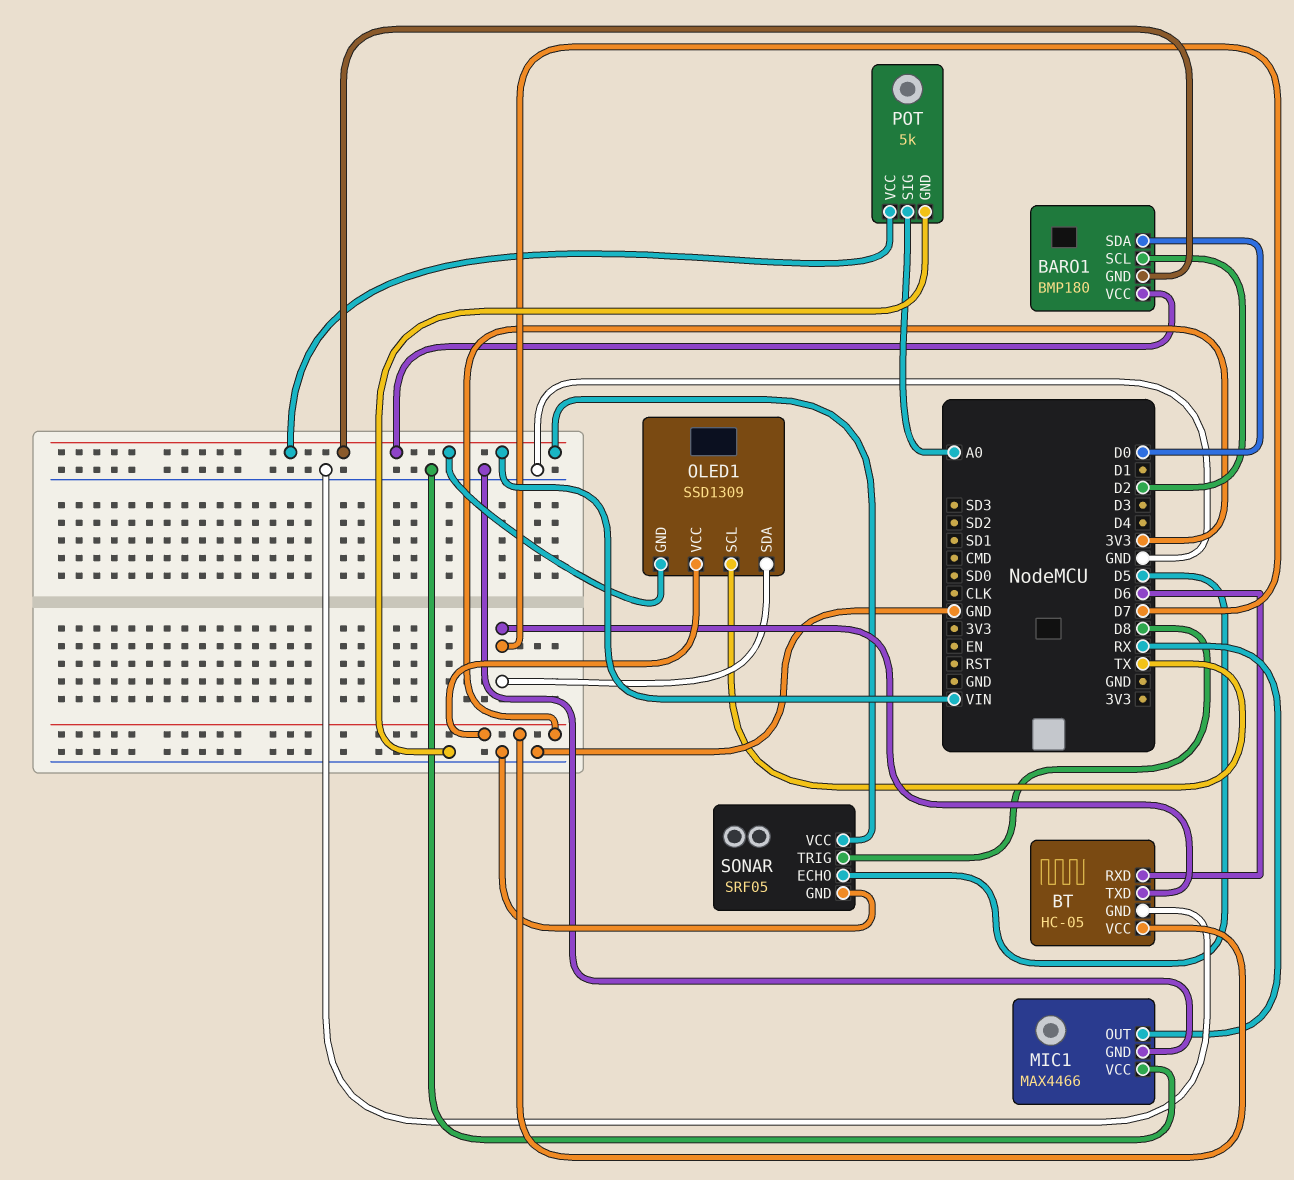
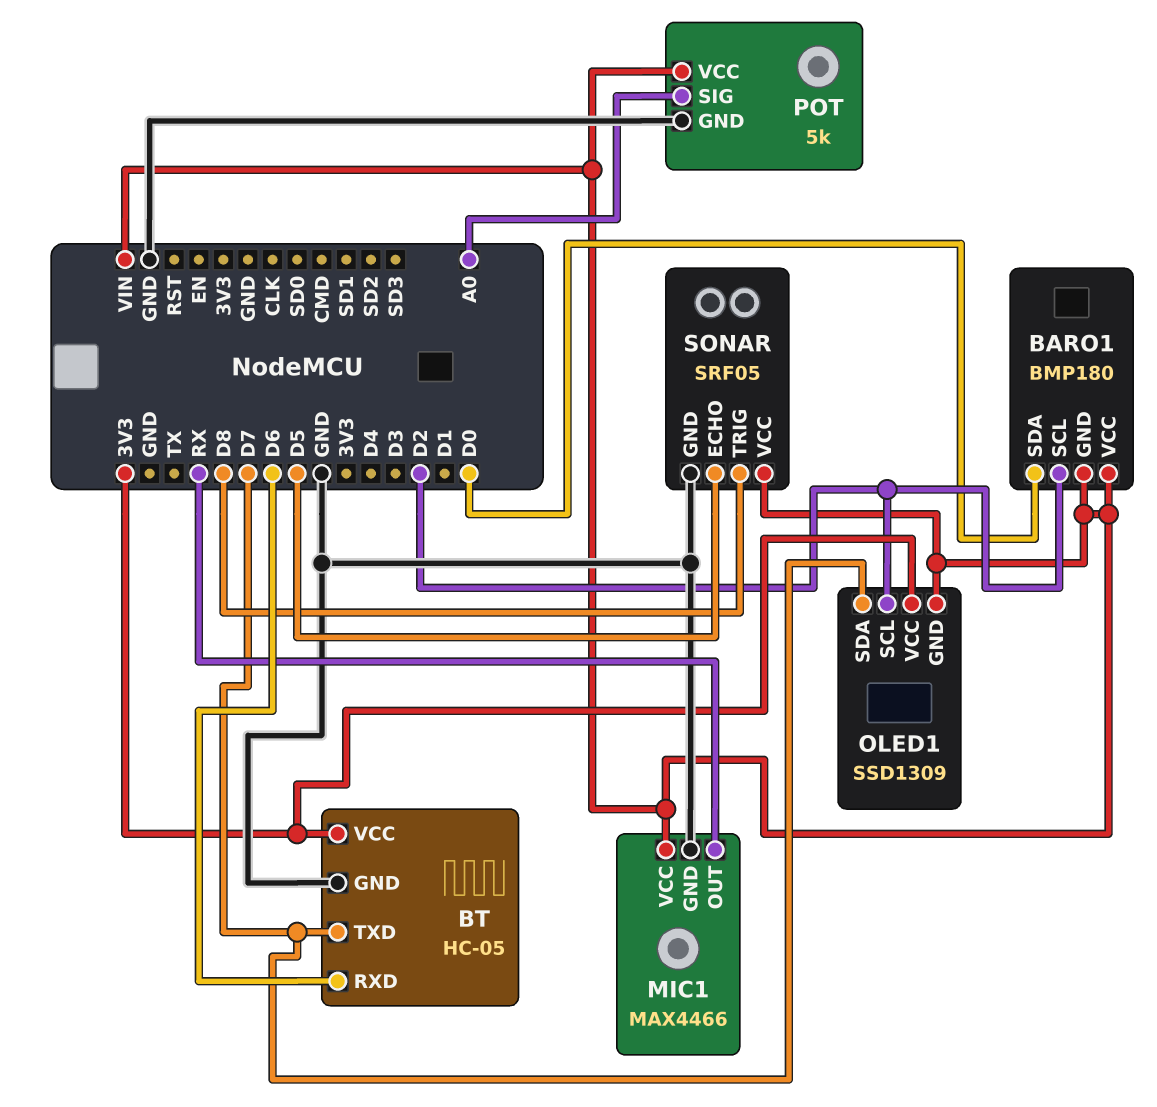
MIC1 pin VCC: GND -> VIN
OLED1 pin SCL: TX -> D2

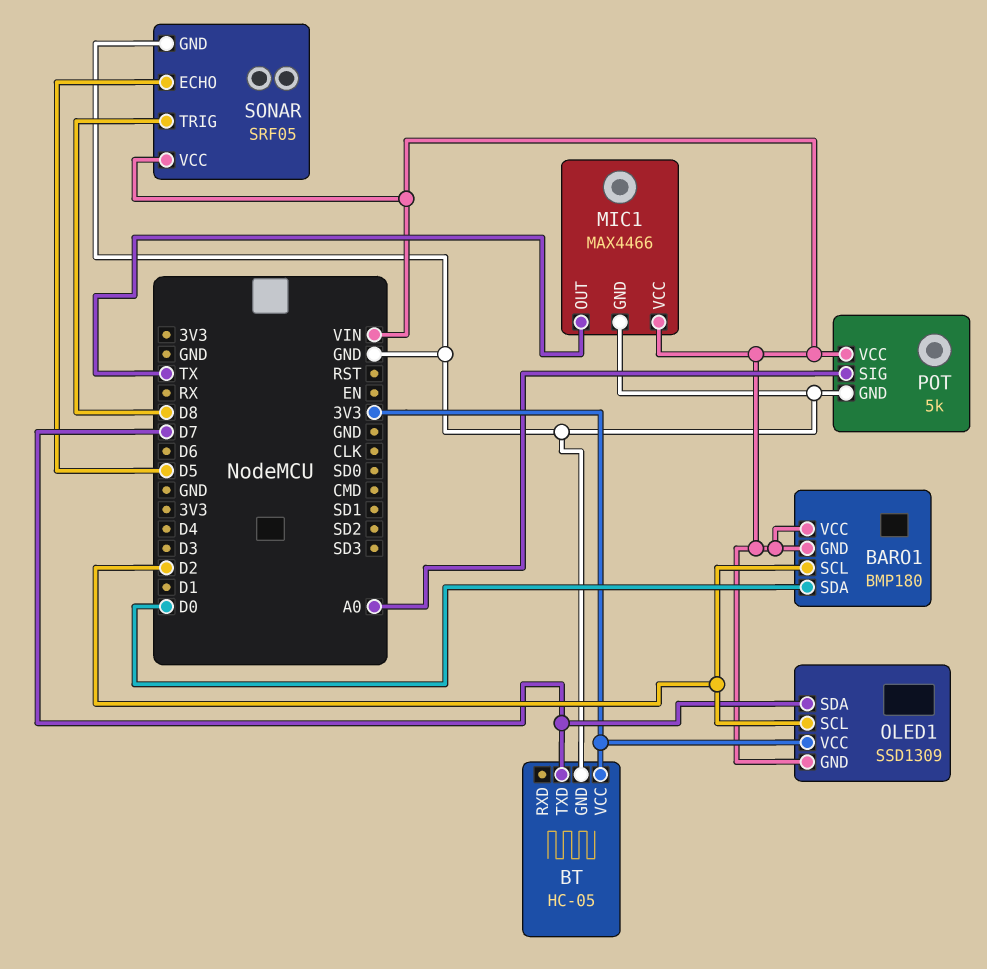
BT pin RXD: D6 -> none
MIC1 pin OUT: RX -> TX

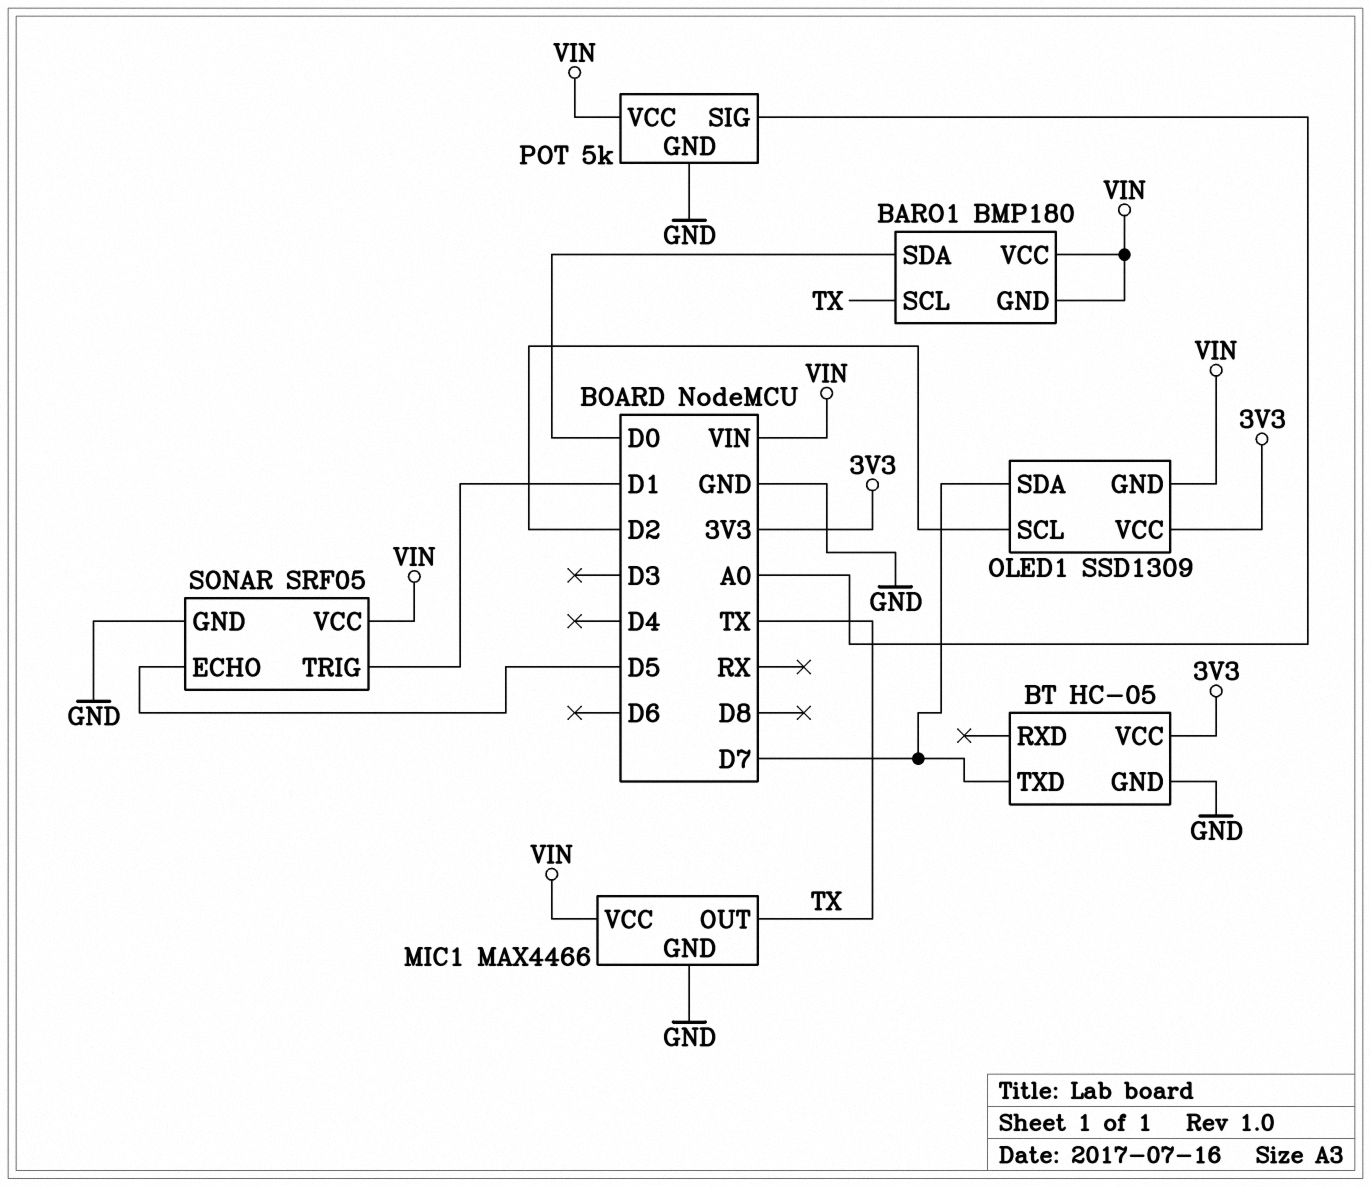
BARO1 pin SCL: D2 -> TX
SONAR pin TRIG: D8 -> D1

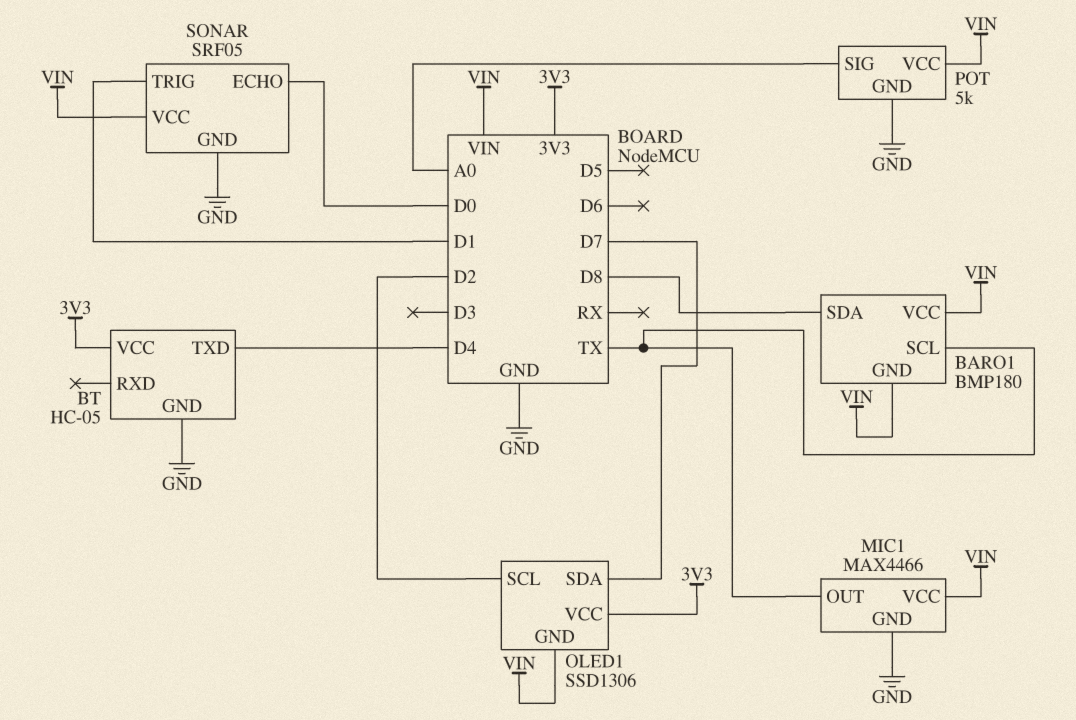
BARO1 pin SDA: D0 -> D8
BT pin TXD: D7 -> D4
OLED1: SSD1309 -> SSD1306
SONAR pin ECHO: D5 -> D0

